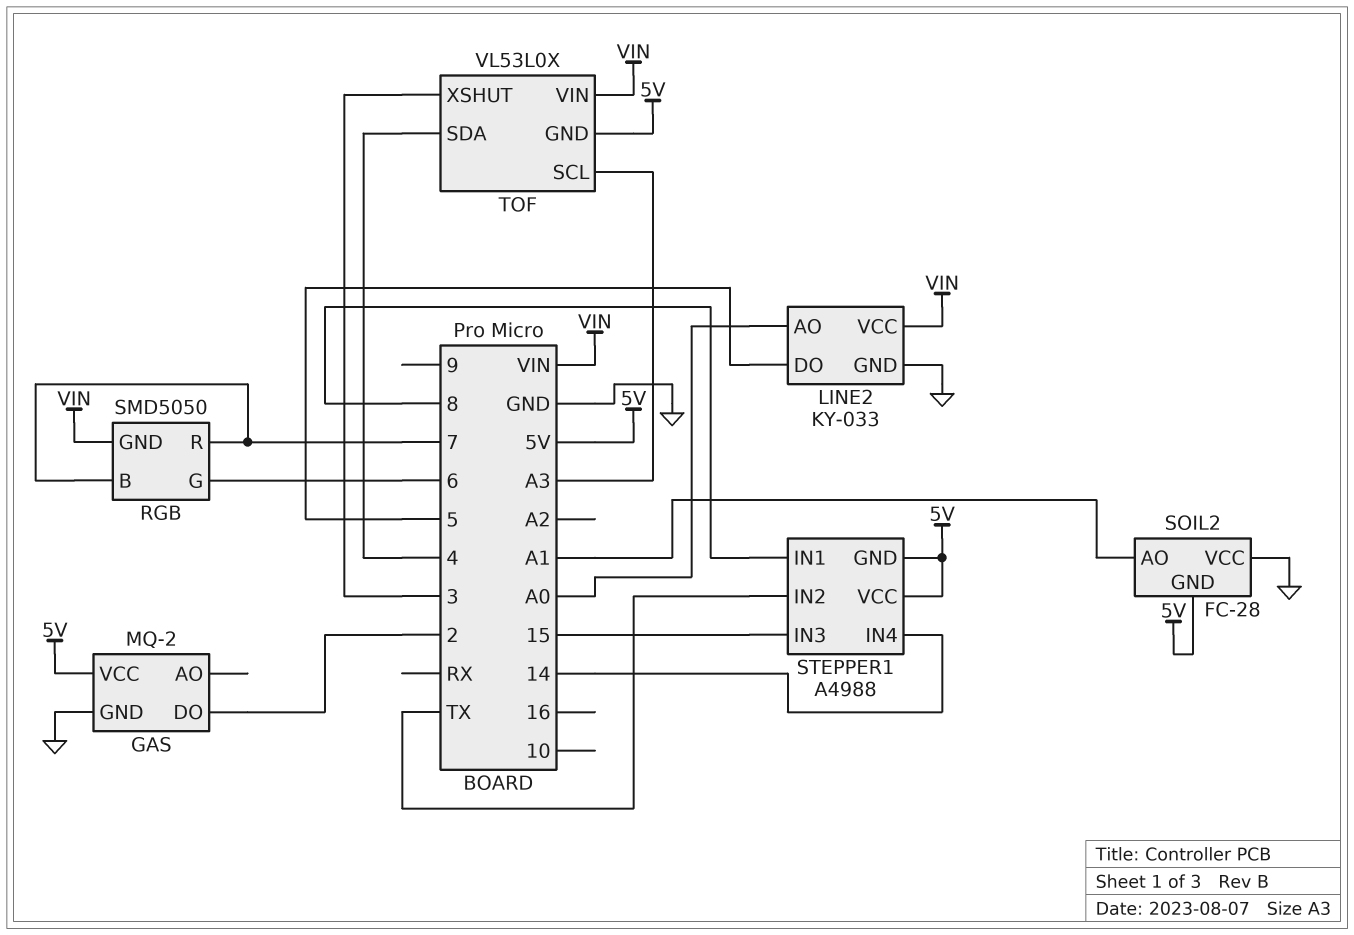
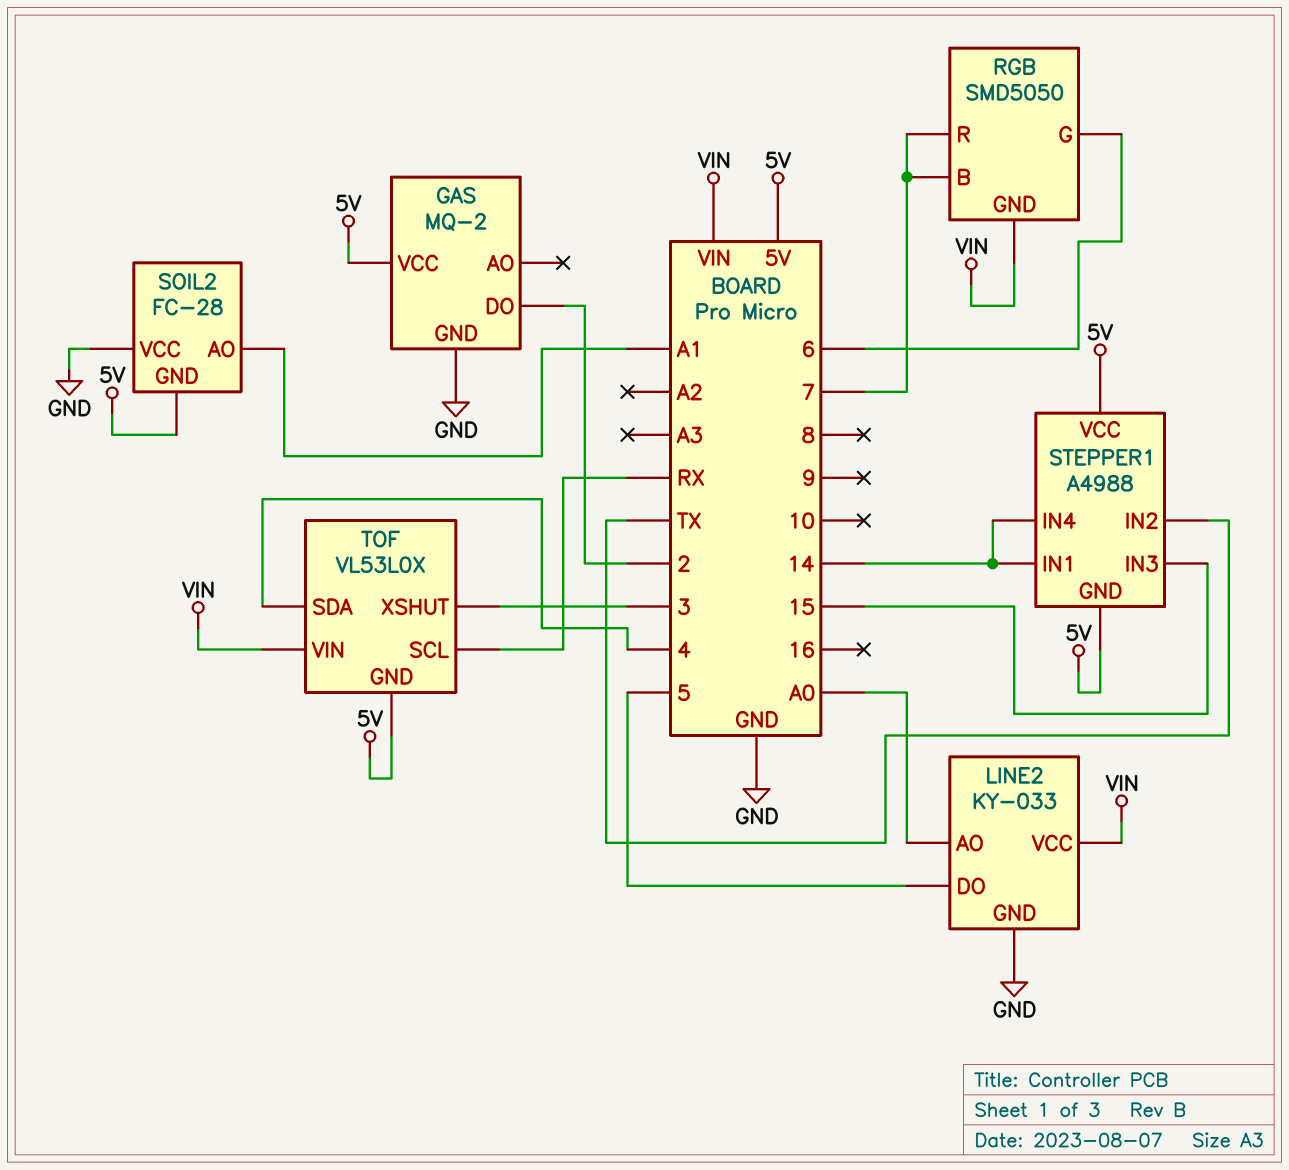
STEPPER1 pin IN1: 8 -> 14
TOF pin SCL: A3 -> RX

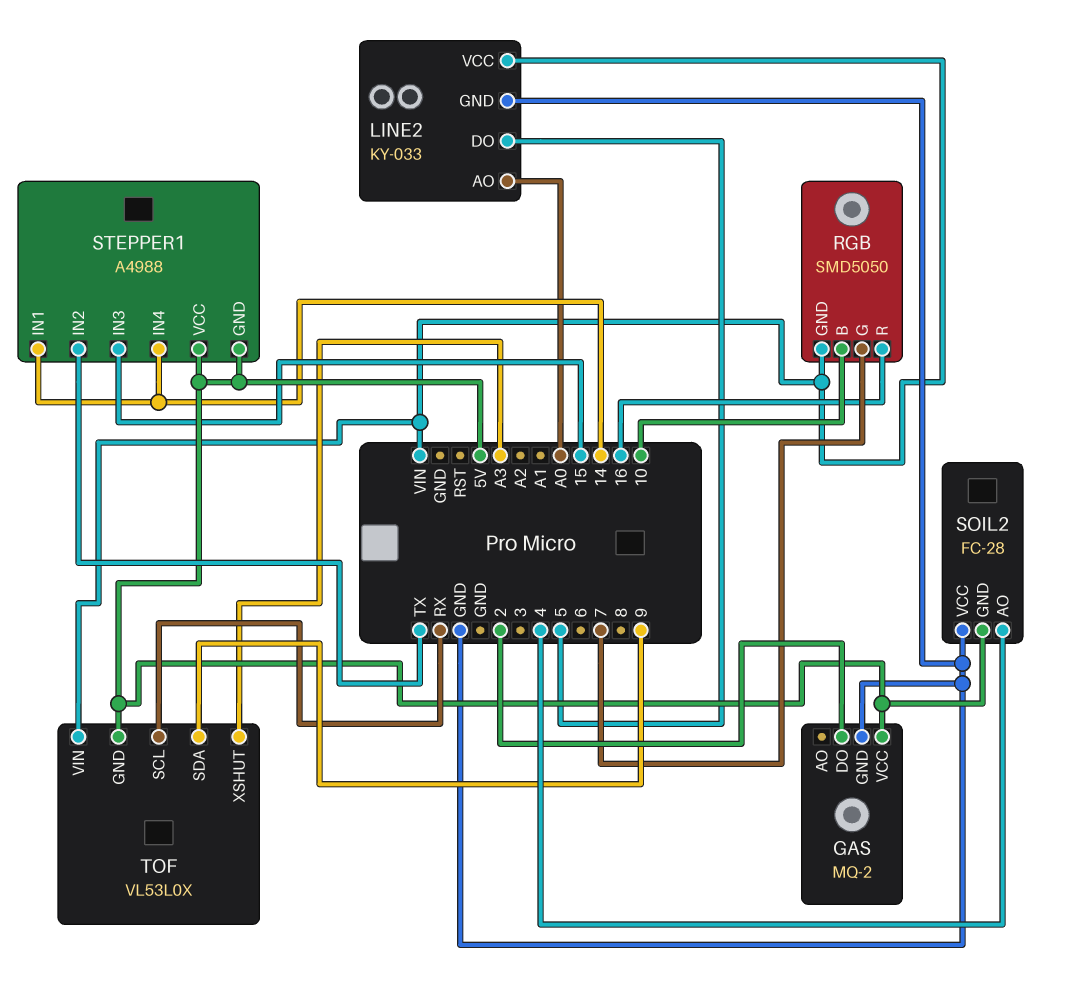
RGB pin B: 7 -> 10
RGB pin G: 6 -> 7
RGB pin R: 7 -> 16
SOIL2 pin AO: A1 -> 4
TOF pin SDA: 4 -> 9
TOF pin XSHUT: 3 -> A3

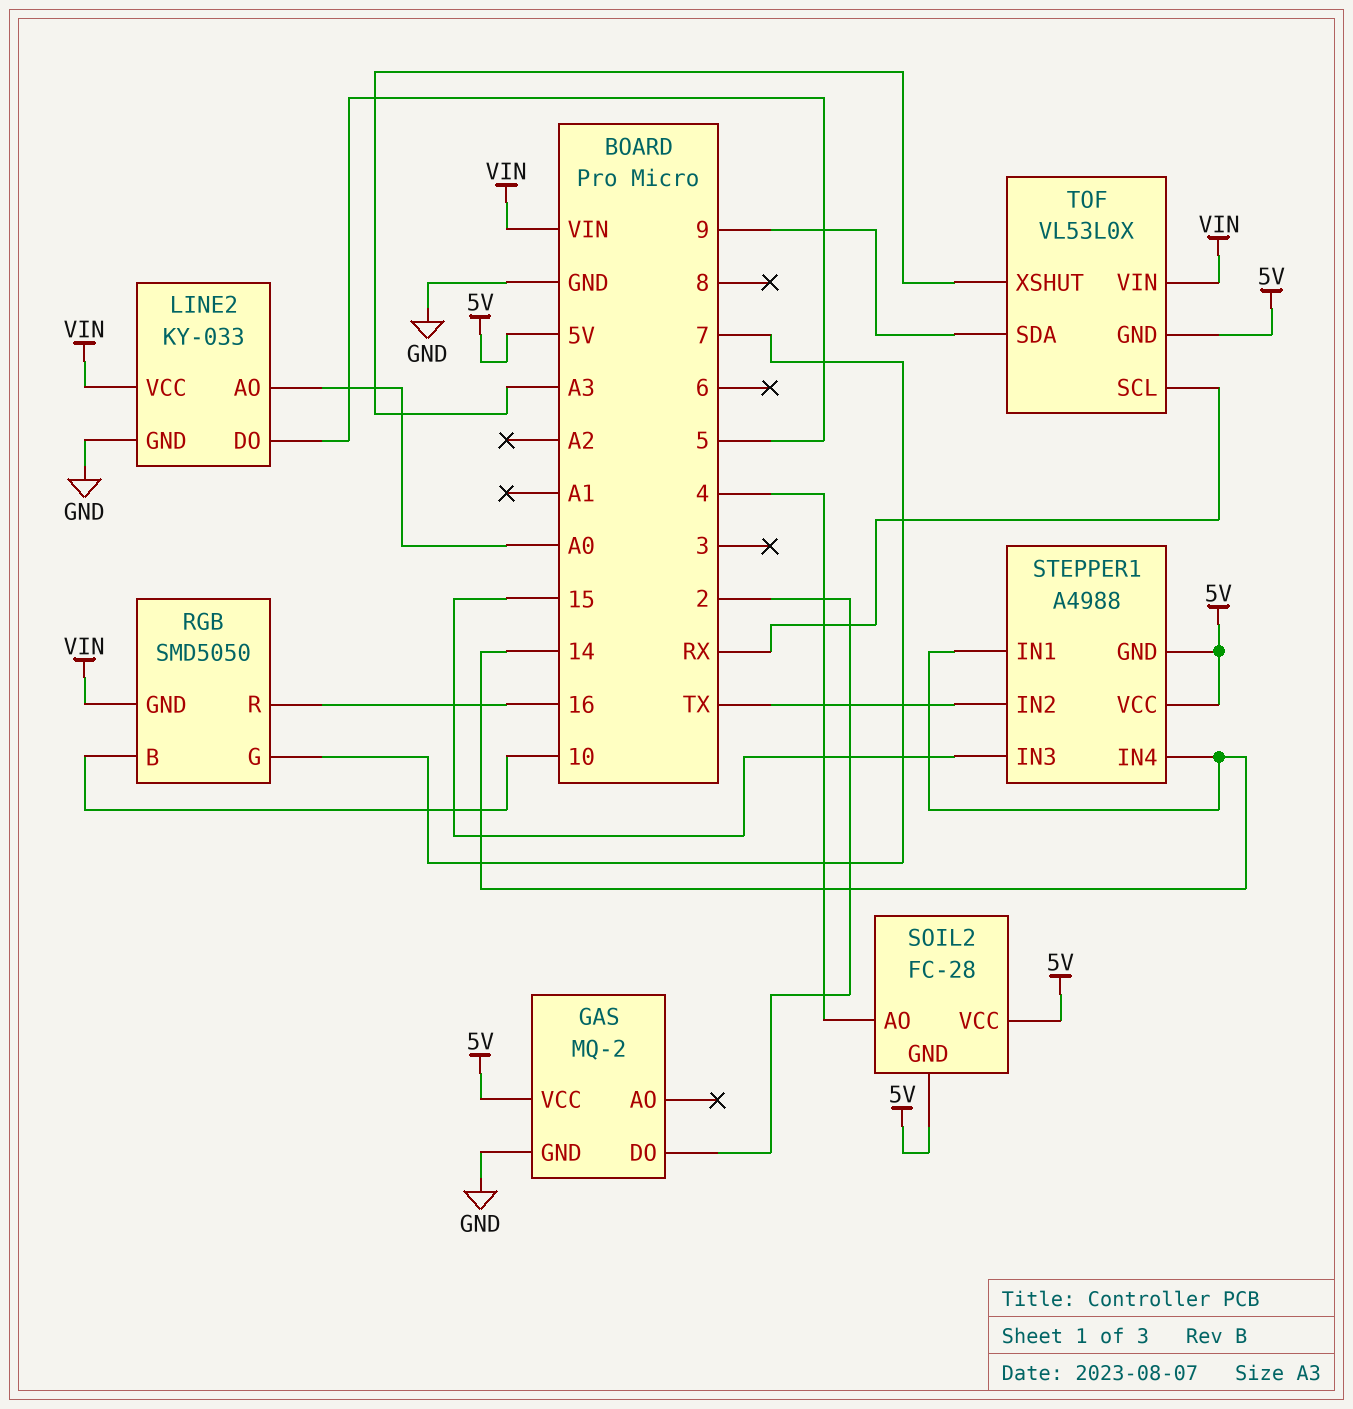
SOIL2 pin VCC: GND -> 5V

